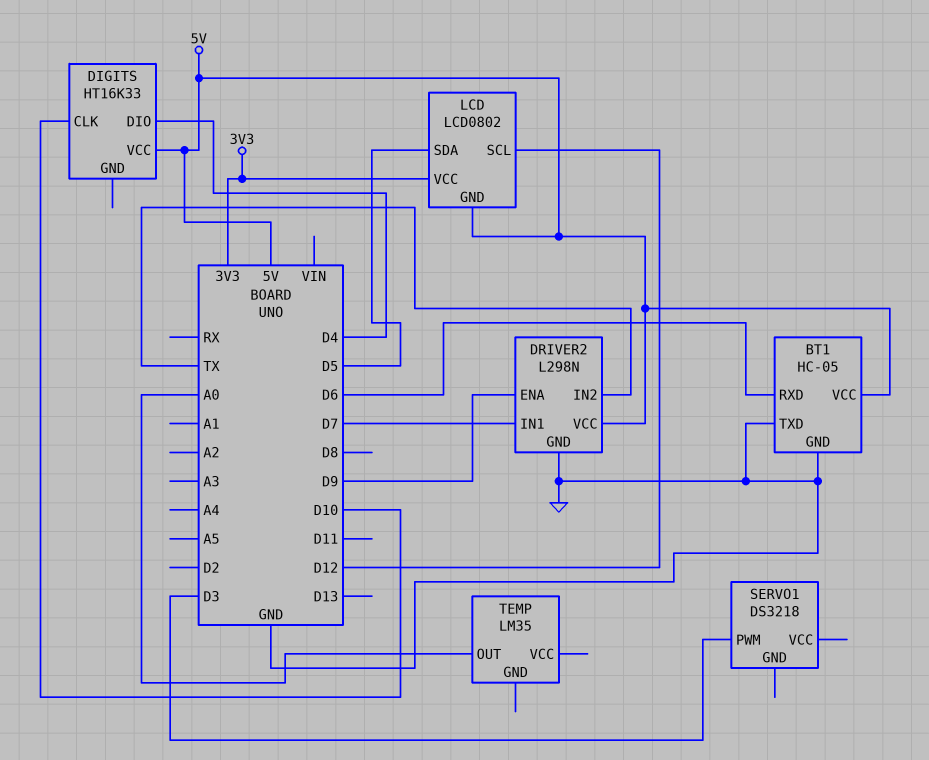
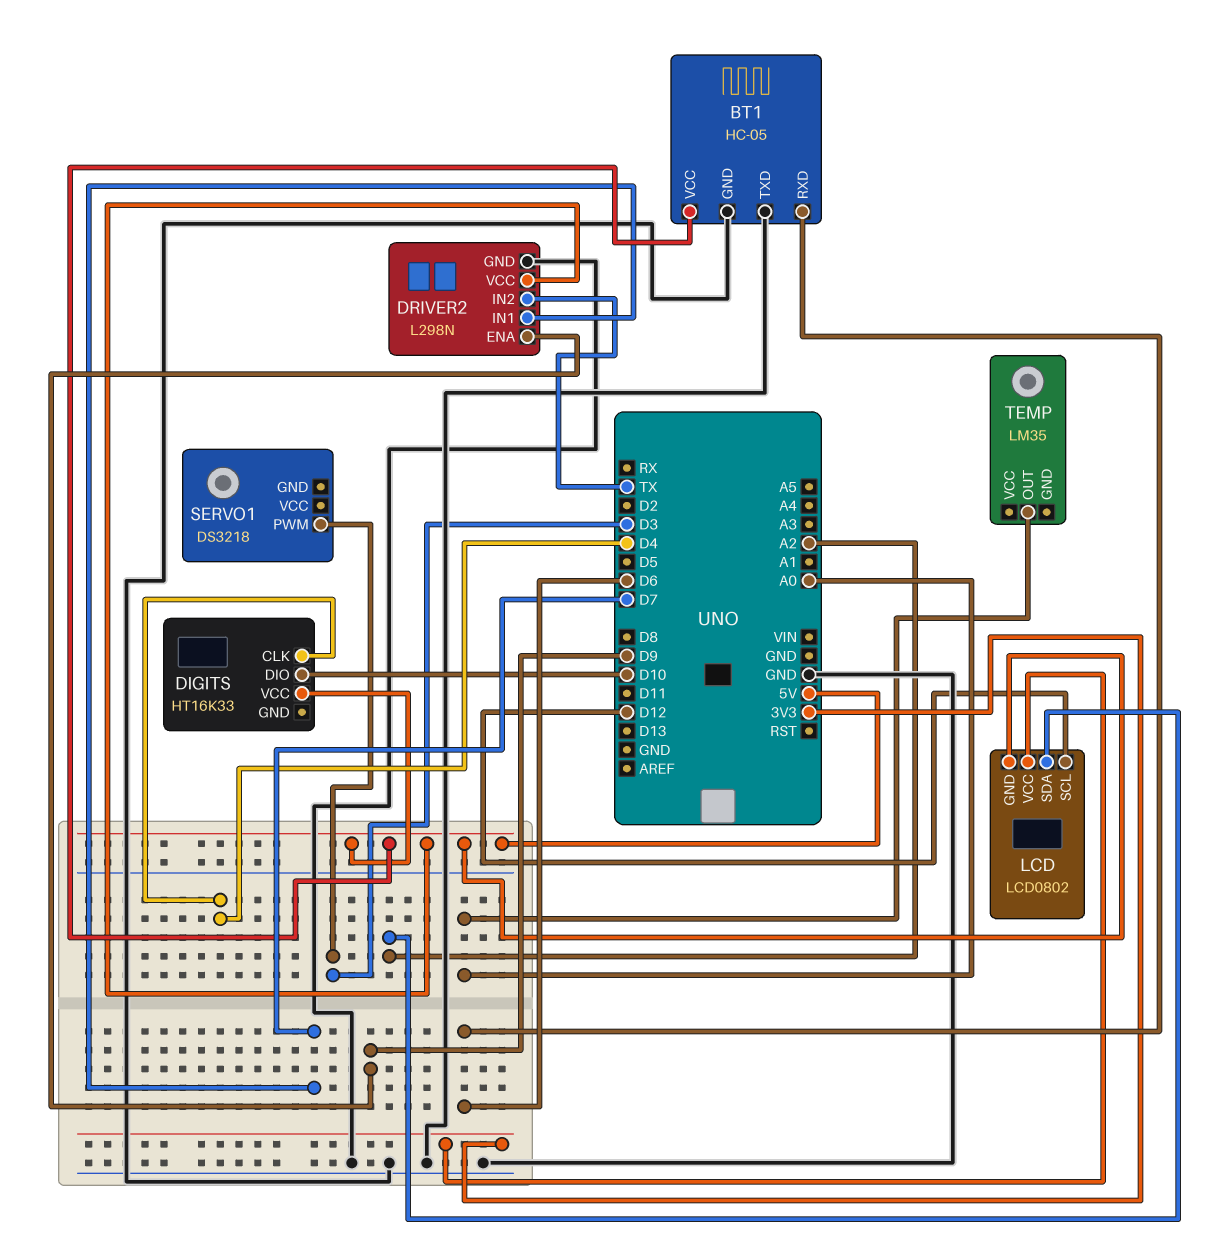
DIGITS pin CLK: D10 -> D4
DIGITS pin DIO: D4 -> D10
LCD pin SDA: D5 -> A2

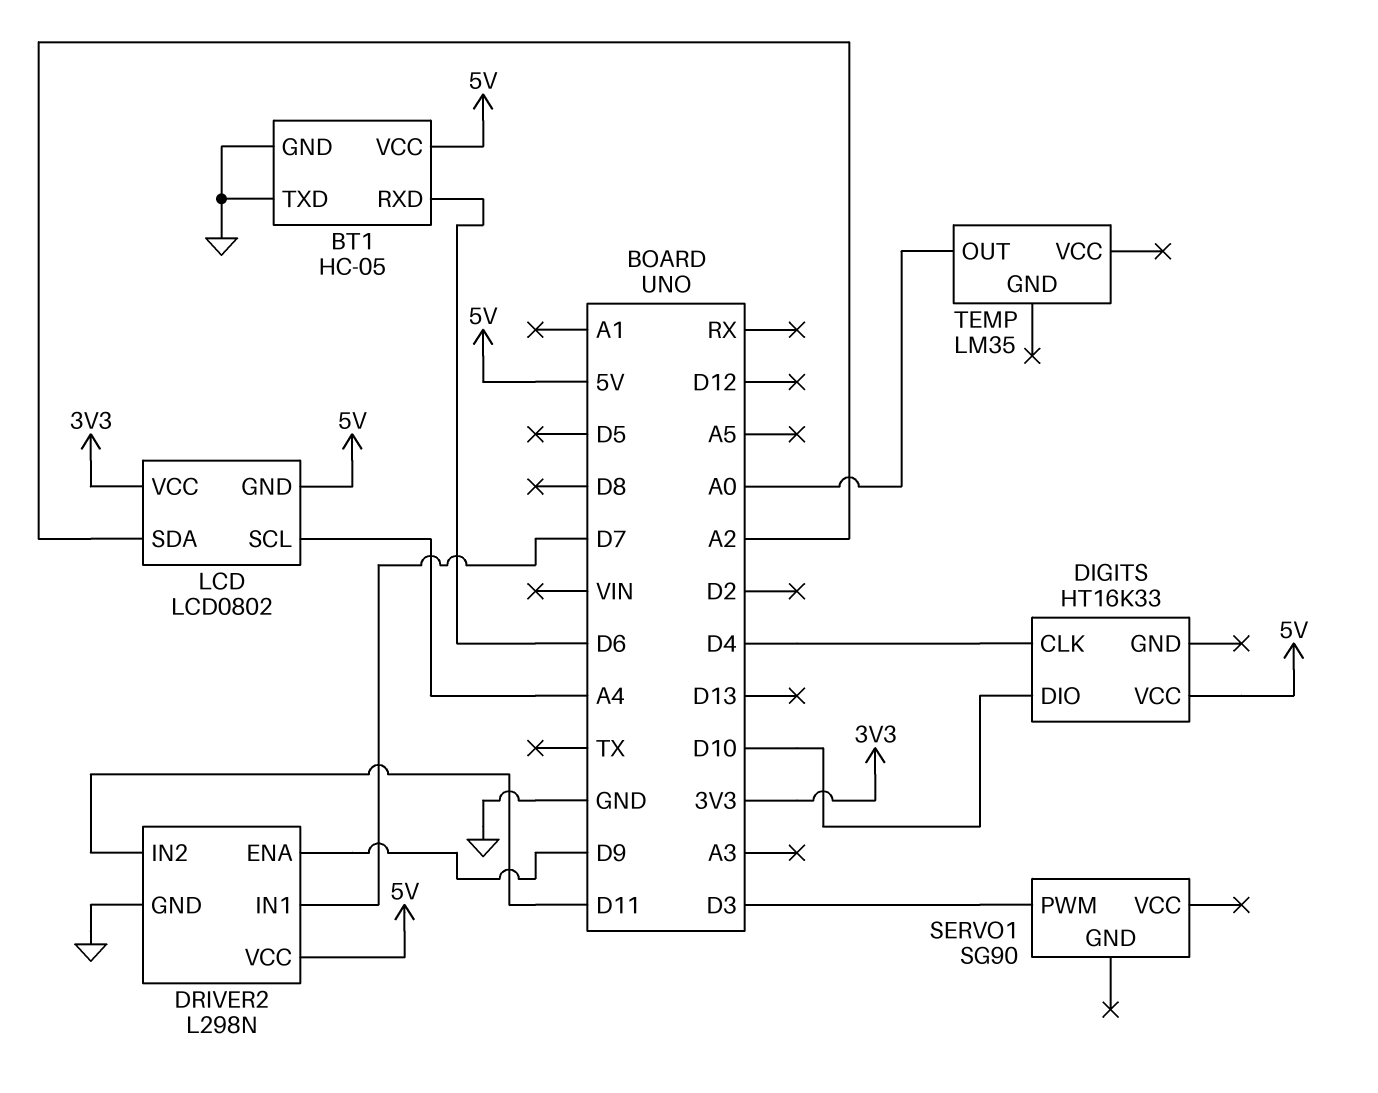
DRIVER2 pin IN2: TX -> D11
LCD pin SCL: D12 -> A4
SERVO1: DS3218 -> SG90

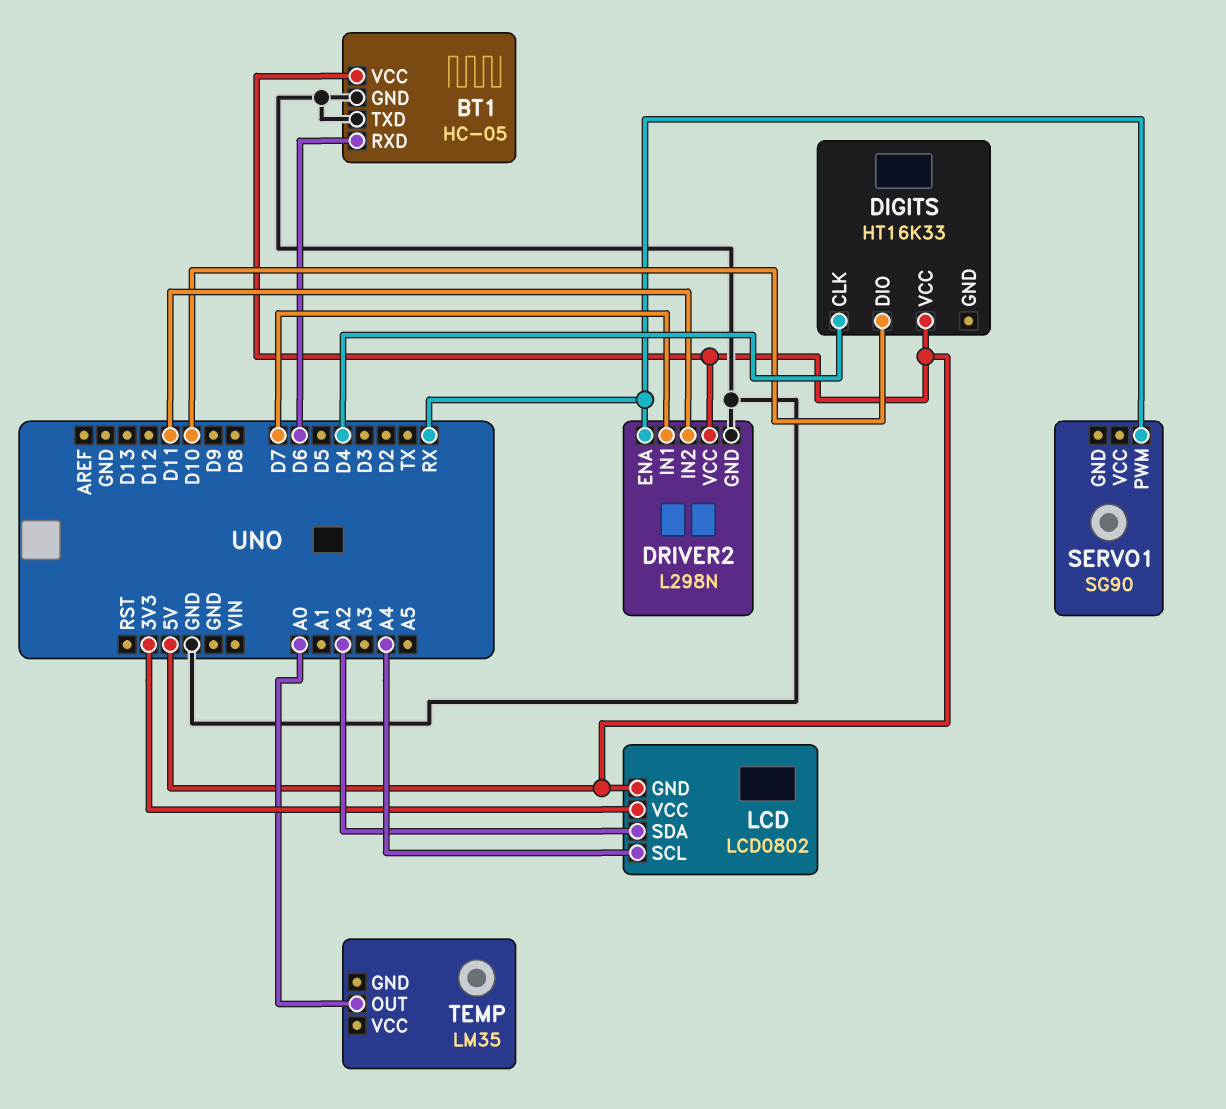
DRIVER2 pin ENA: D9 -> RX
SERVO1 pin PWM: D3 -> RX

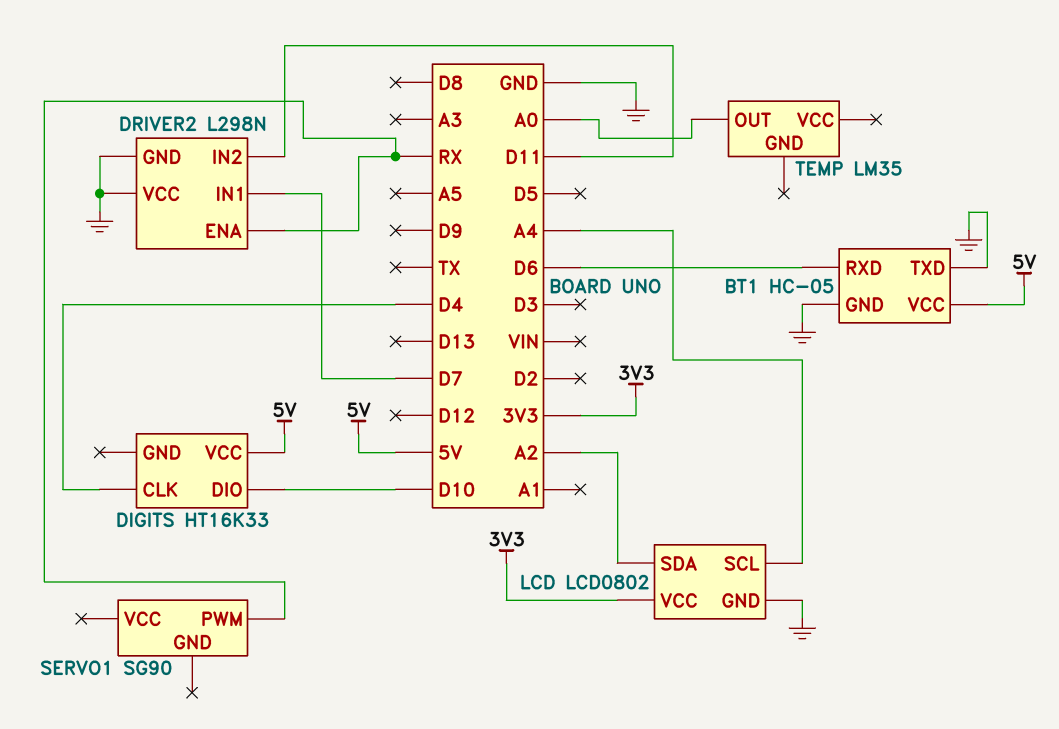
DRIVER2 pin VCC: 5V -> GND
LCD pin GND: 5V -> GND

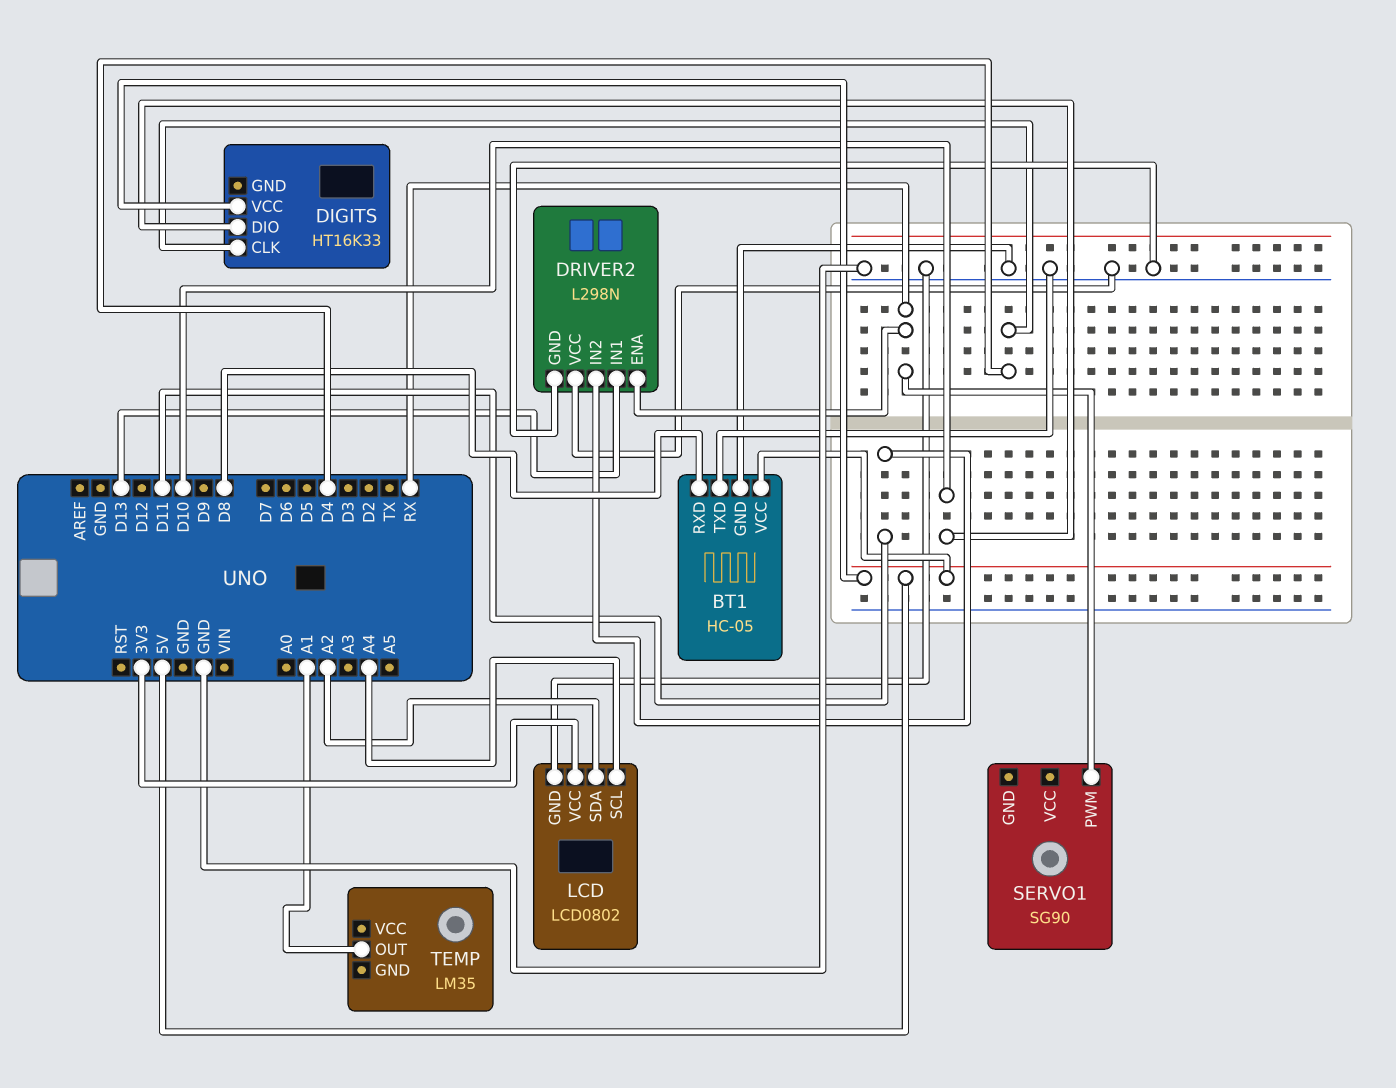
BT1 pin RXD: D6 -> D8
DRIVER2 pin IN1: D7 -> D13
TEMP pin OUT: A0 -> A1

